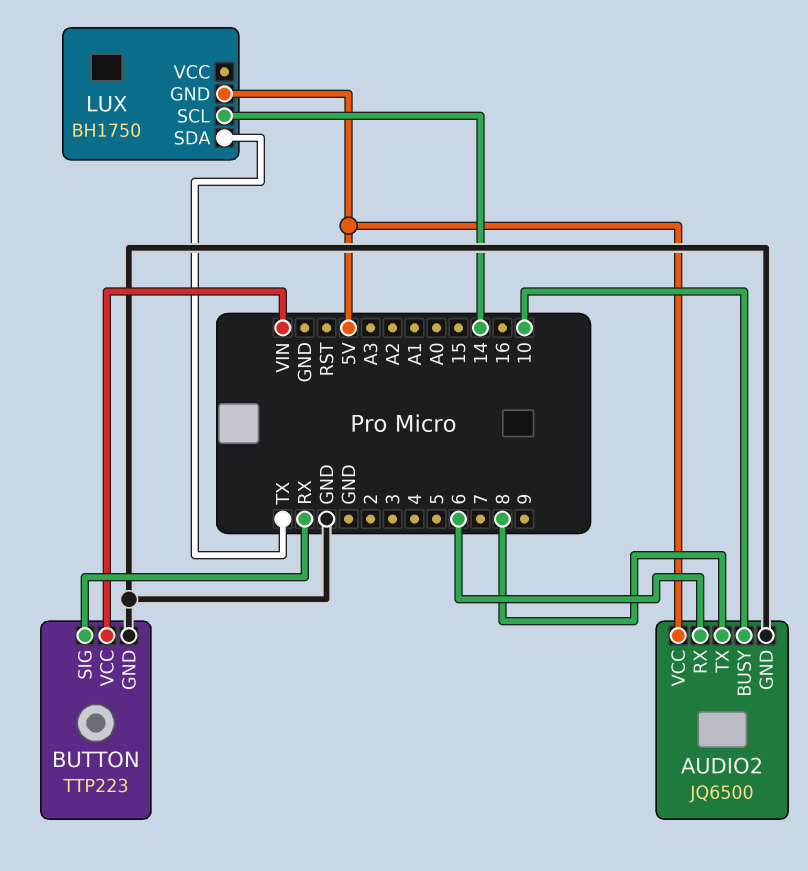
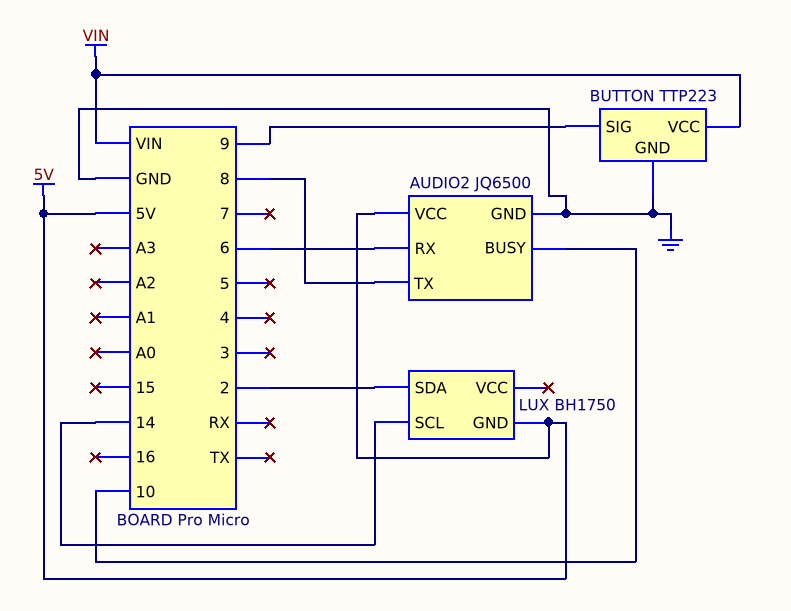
BUTTON pin SIG: RX -> 9
LUX pin SDA: TX -> 2

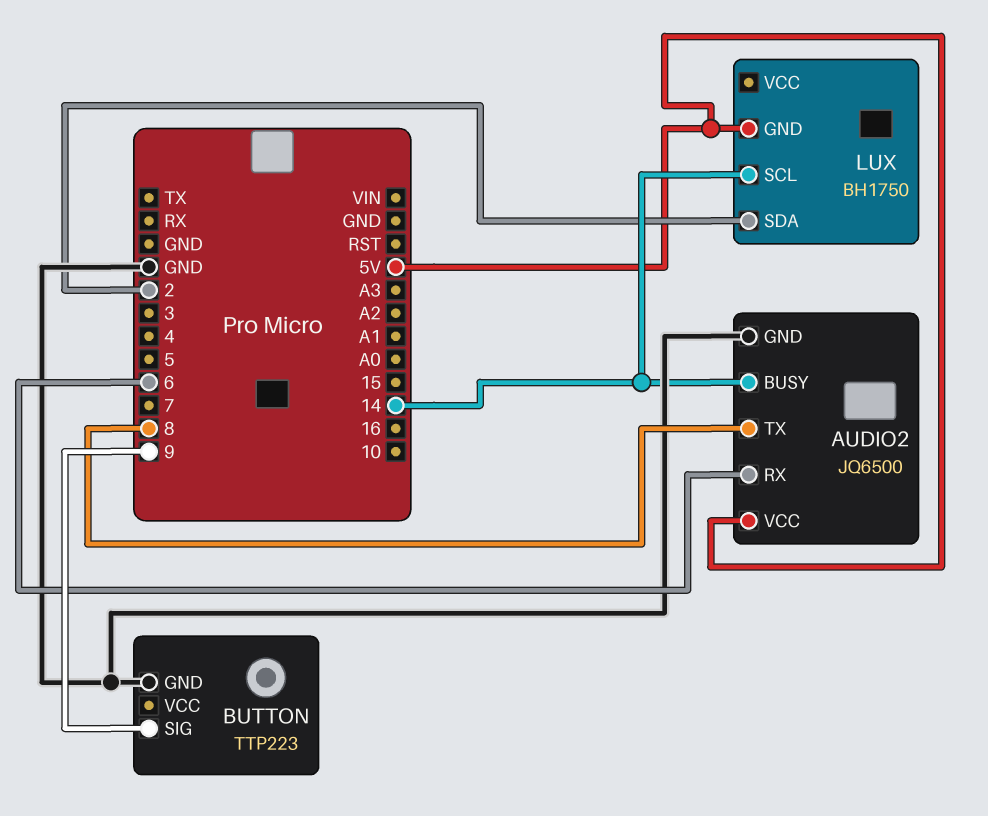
AUDIO2 pin BUSY: 10 -> 14
BUTTON pin VCC: VIN -> none

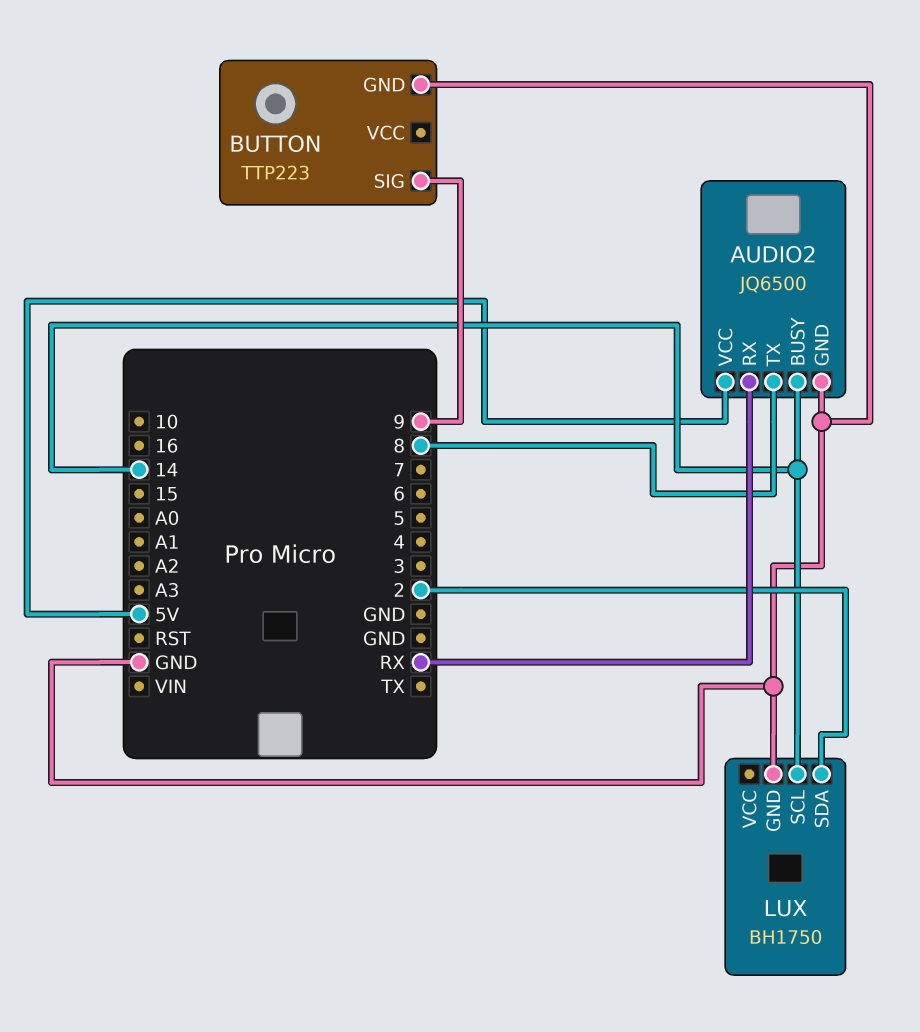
AUDIO2 pin RX: 6 -> RX
LUX pin GND: 5V -> GND

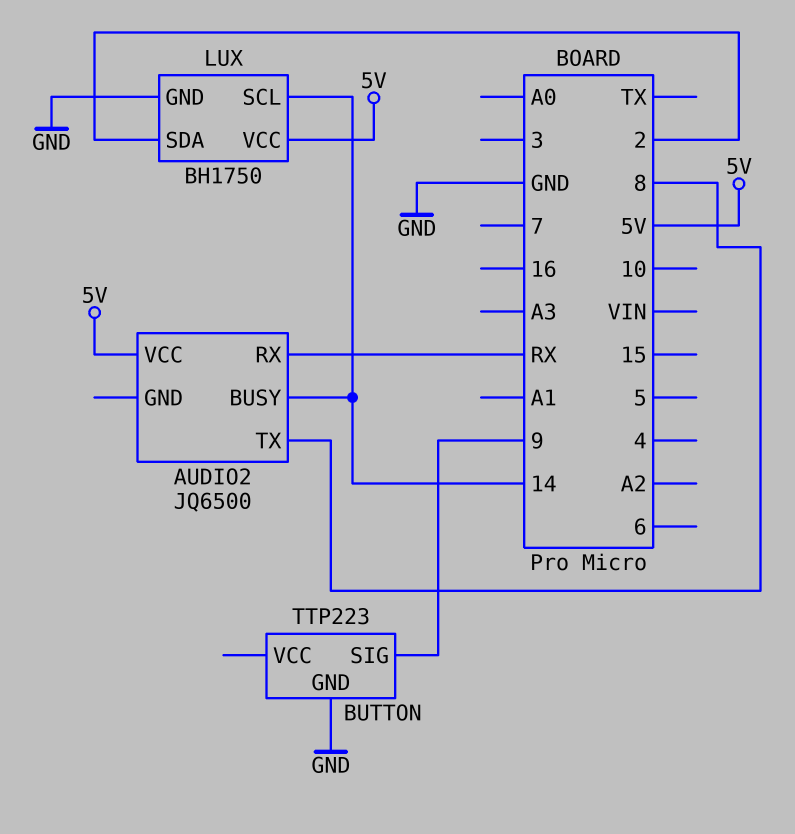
AUDIO2 pin GND: GND -> none
LUX pin VCC: none -> 5V

